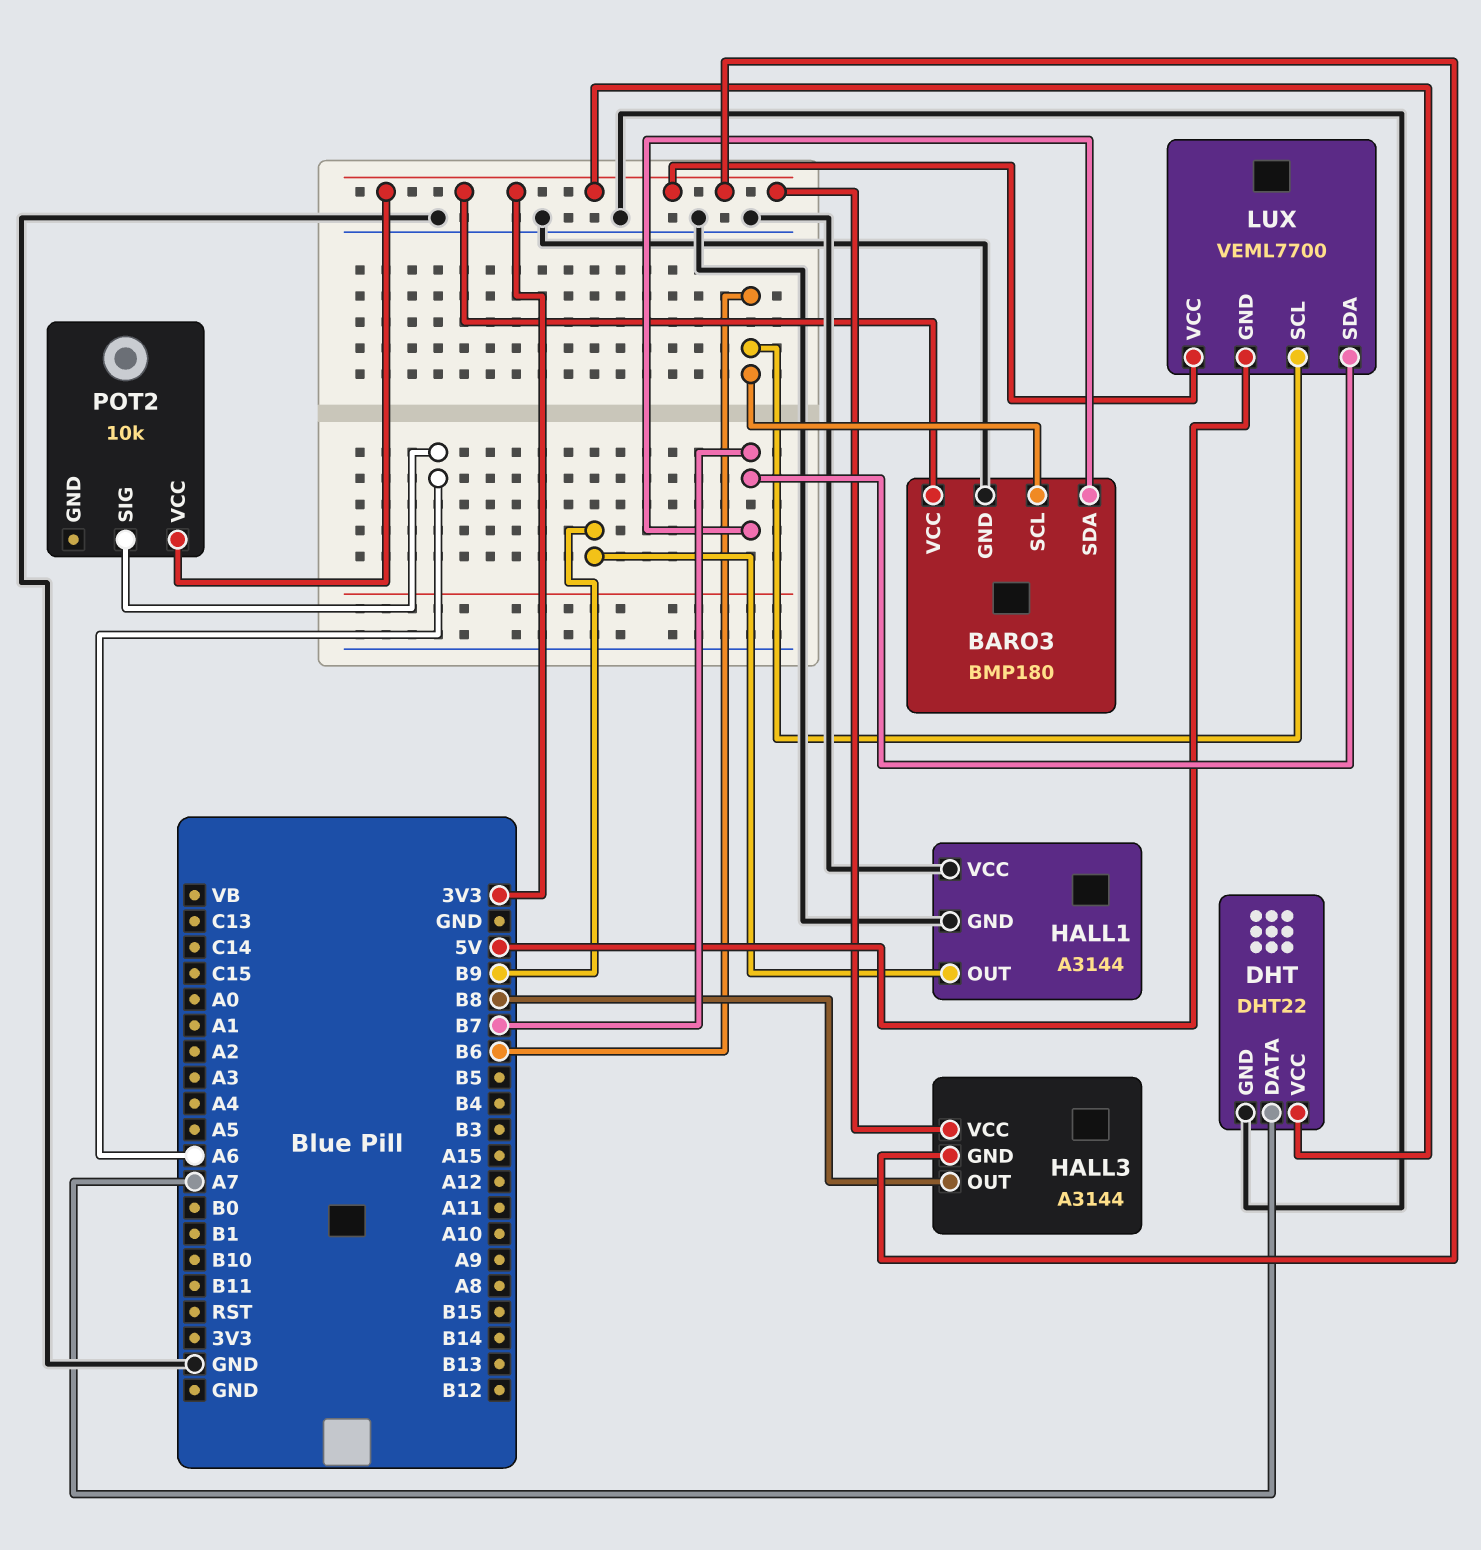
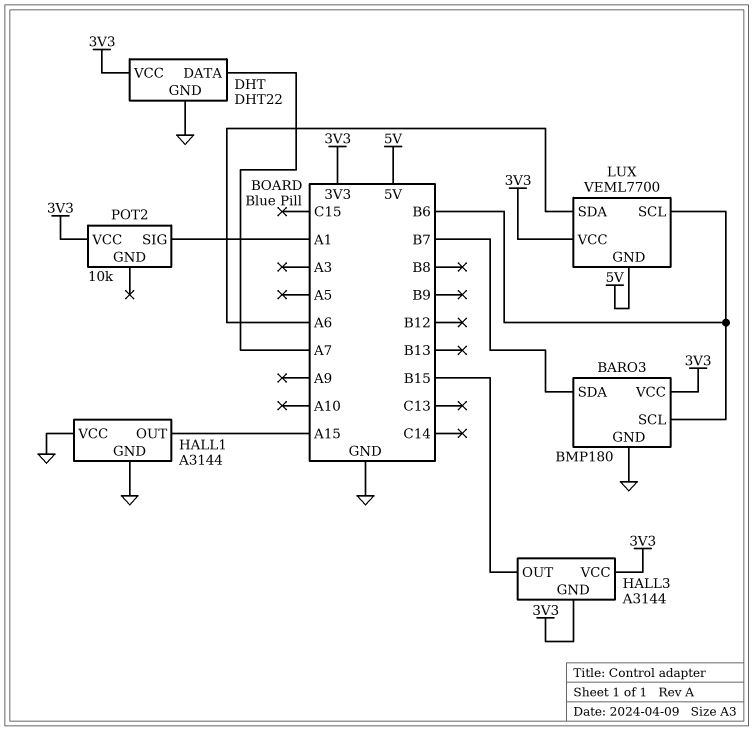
HALL1 pin OUT: B9 -> A15
HALL3 pin OUT: B8 -> B15
LUX pin SDA: B7 -> A6
POT2 pin SIG: A6 -> A1

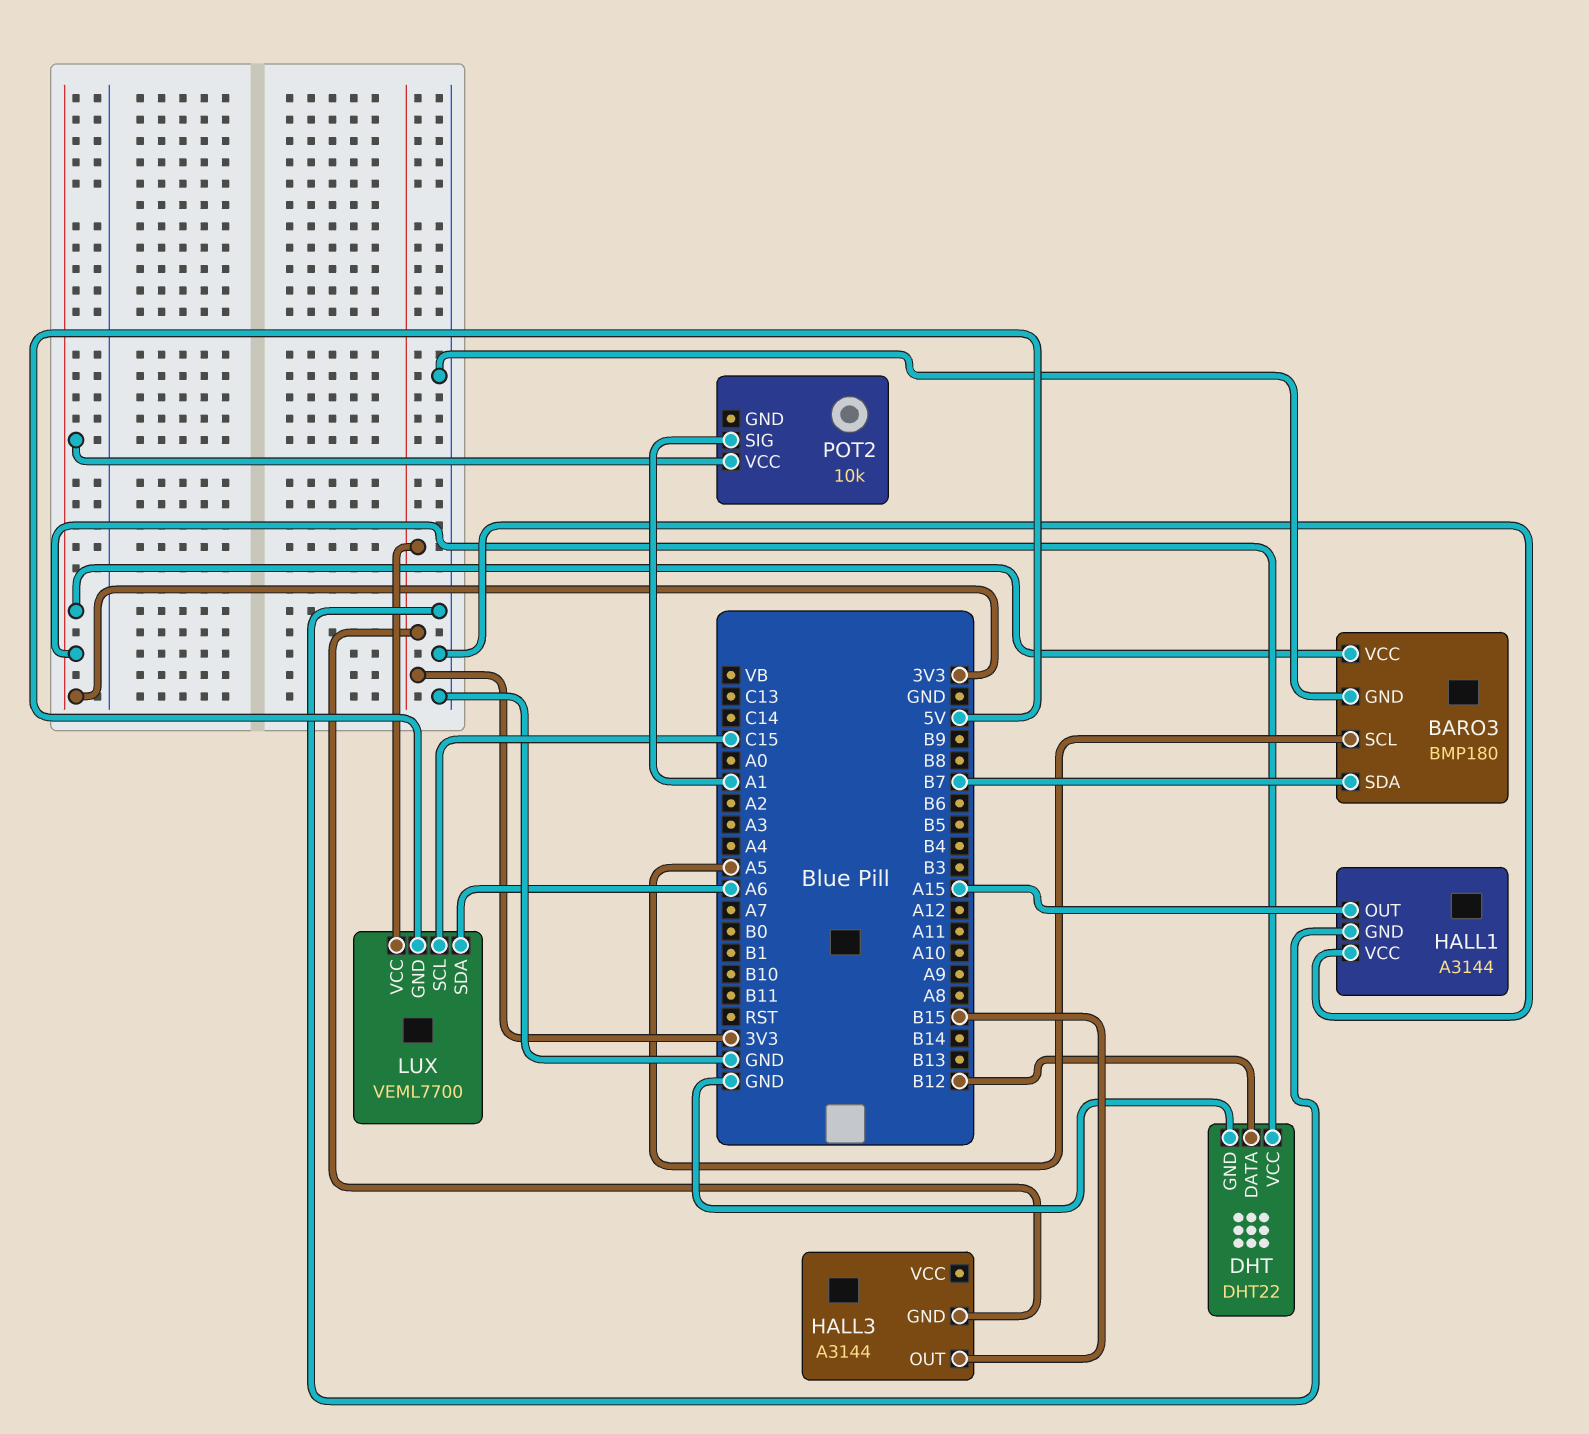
BARO3 pin SCL: B6 -> A5
DHT pin DATA: A7 -> B12
HALL3 pin VCC: 3V3 -> none
LUX pin SCL: B6 -> C15

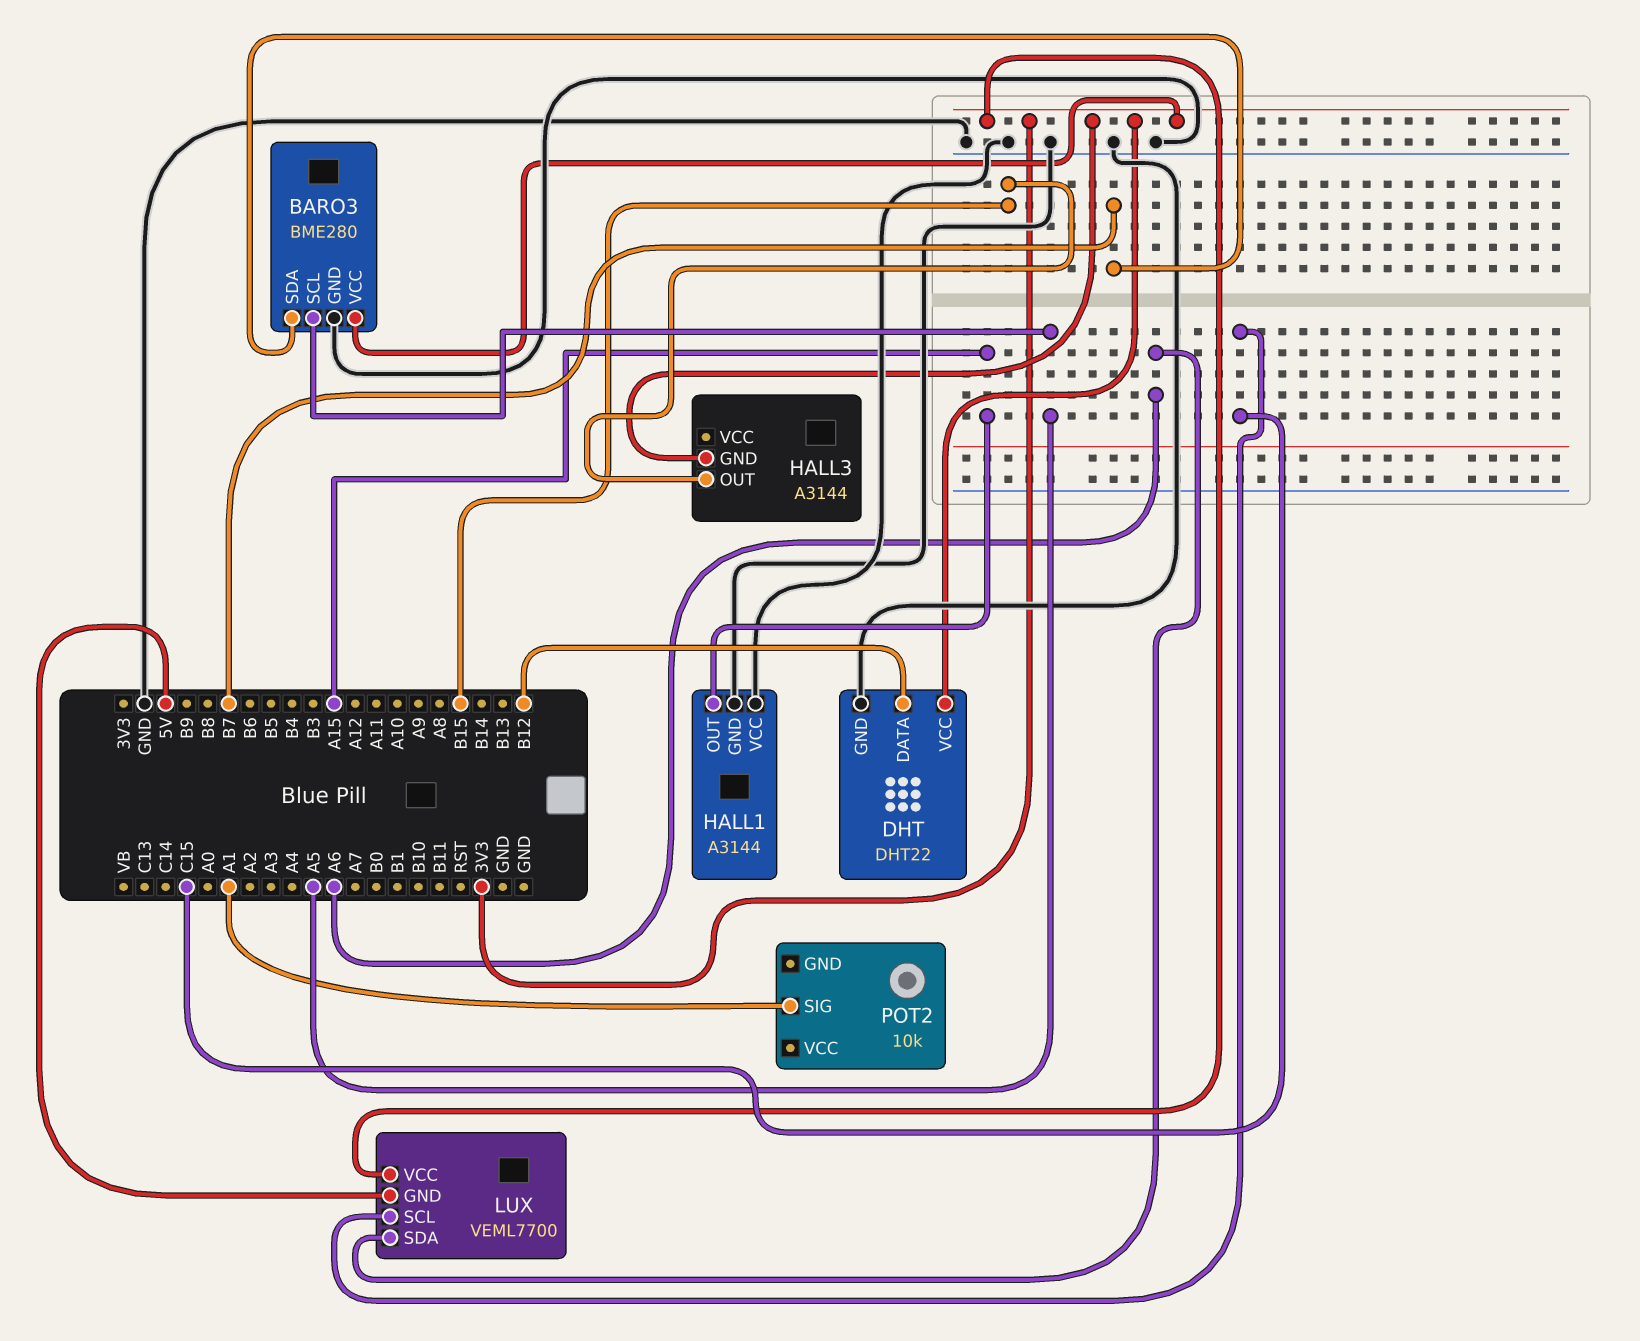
BARO3: BMP180 -> BME280
POT2 pin VCC: 3V3 -> none

